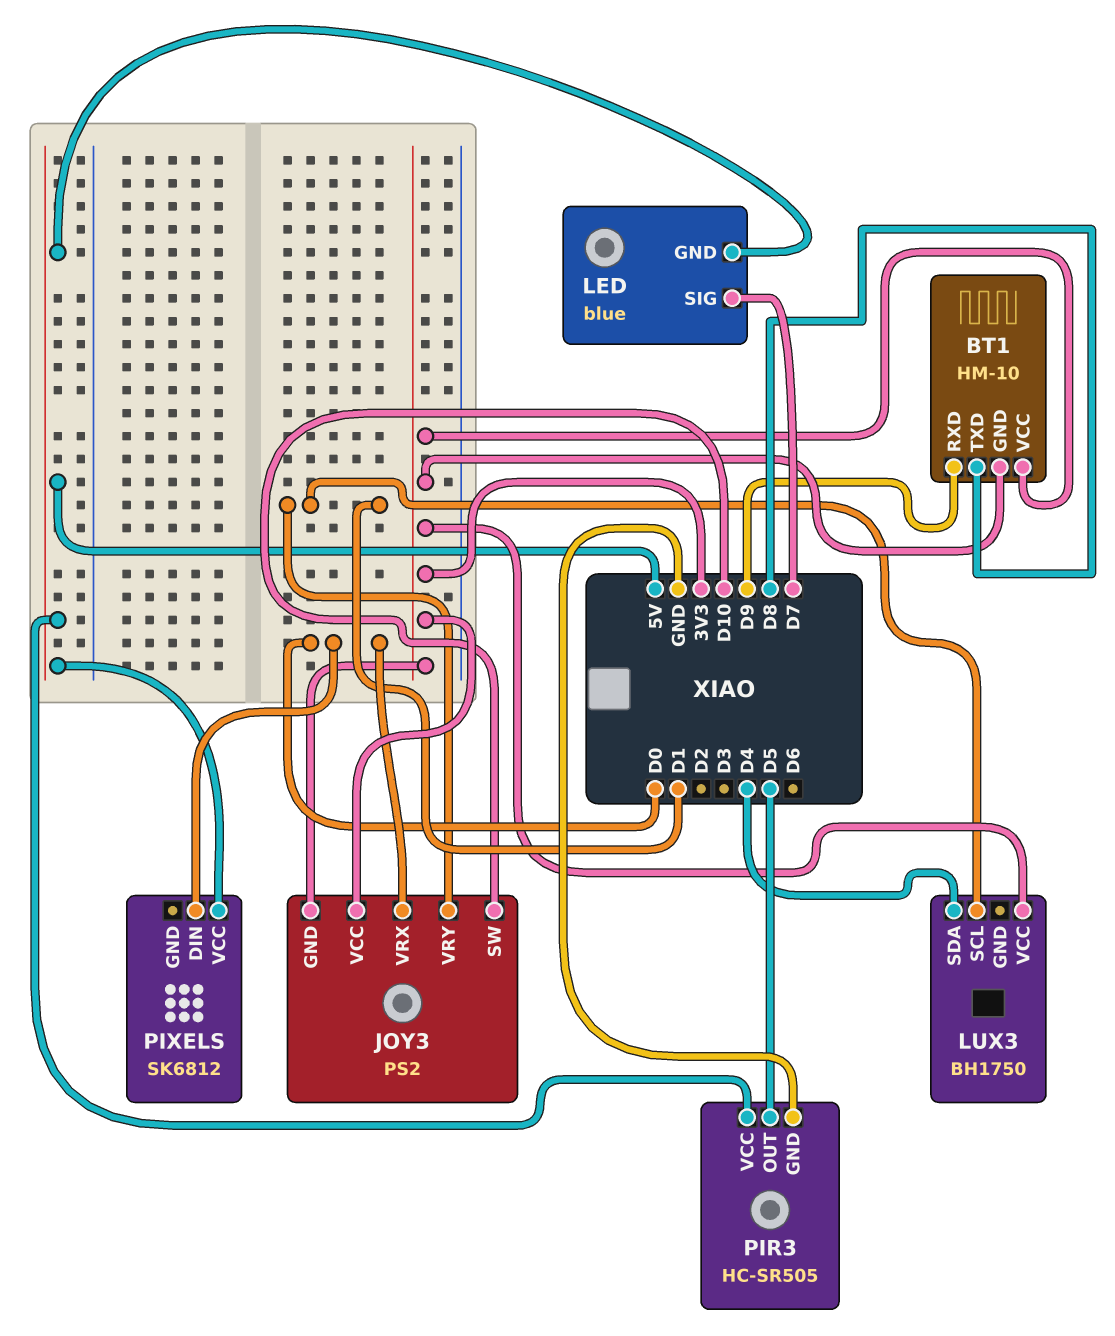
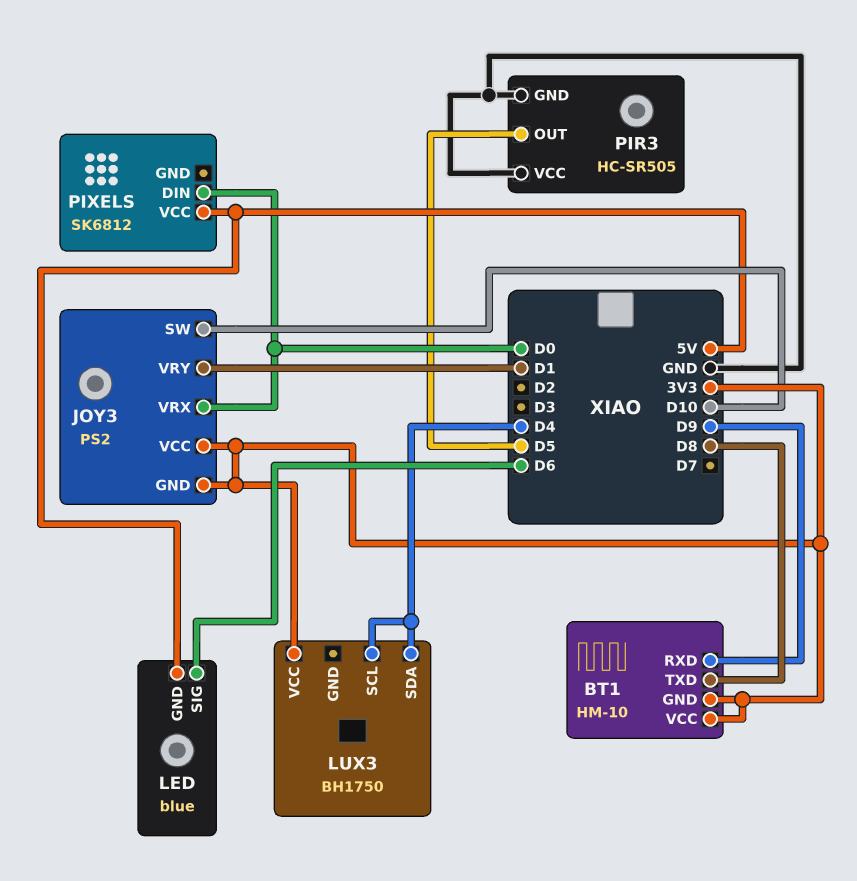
LED pin SIG: D7 -> D6
LUX3 pin SCL: D1 -> D4
PIR3 pin VCC: 5V -> GND

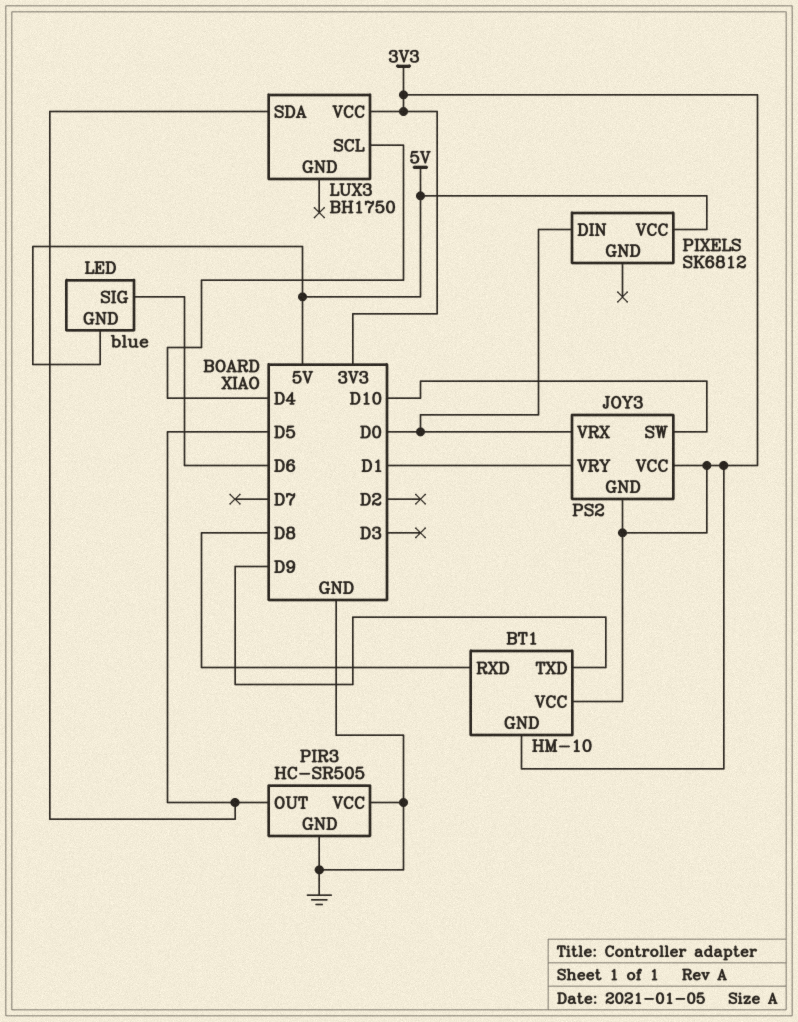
BT1 pin RXD: D9 -> D8
BT1 pin TXD: D8 -> D9
LUX3 pin SDA: D4 -> D5

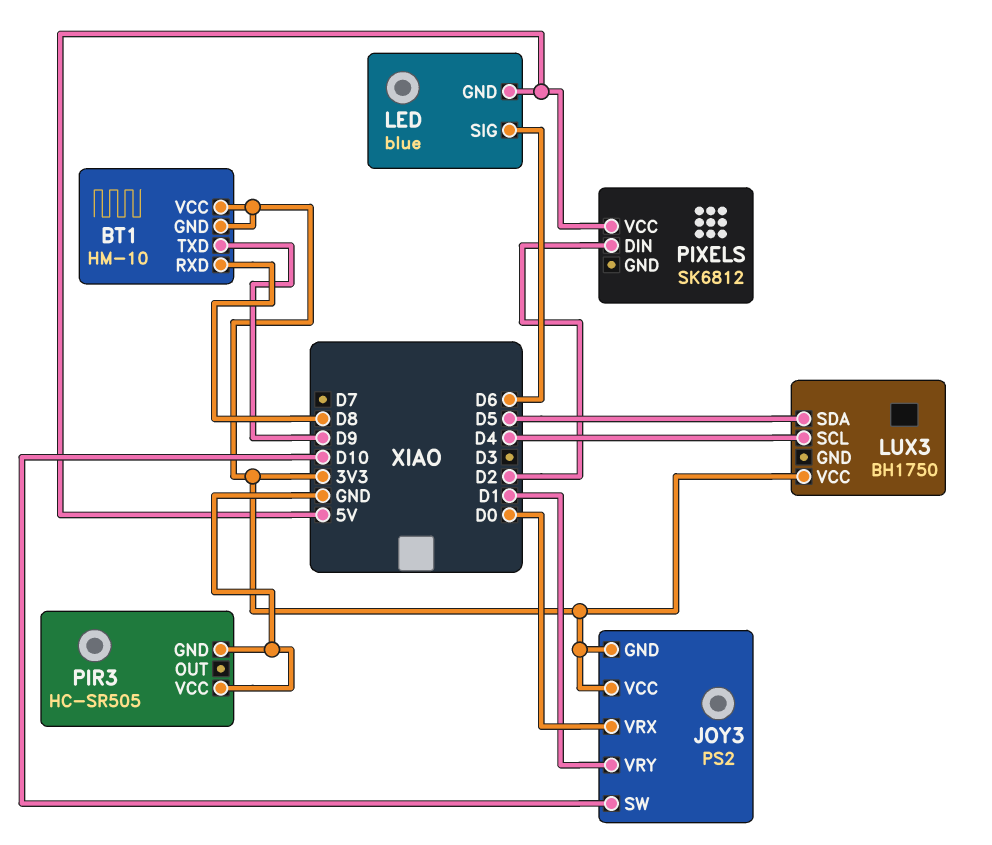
PIR3 pin OUT: D5 -> none
PIXELS pin DIN: D0 -> D2

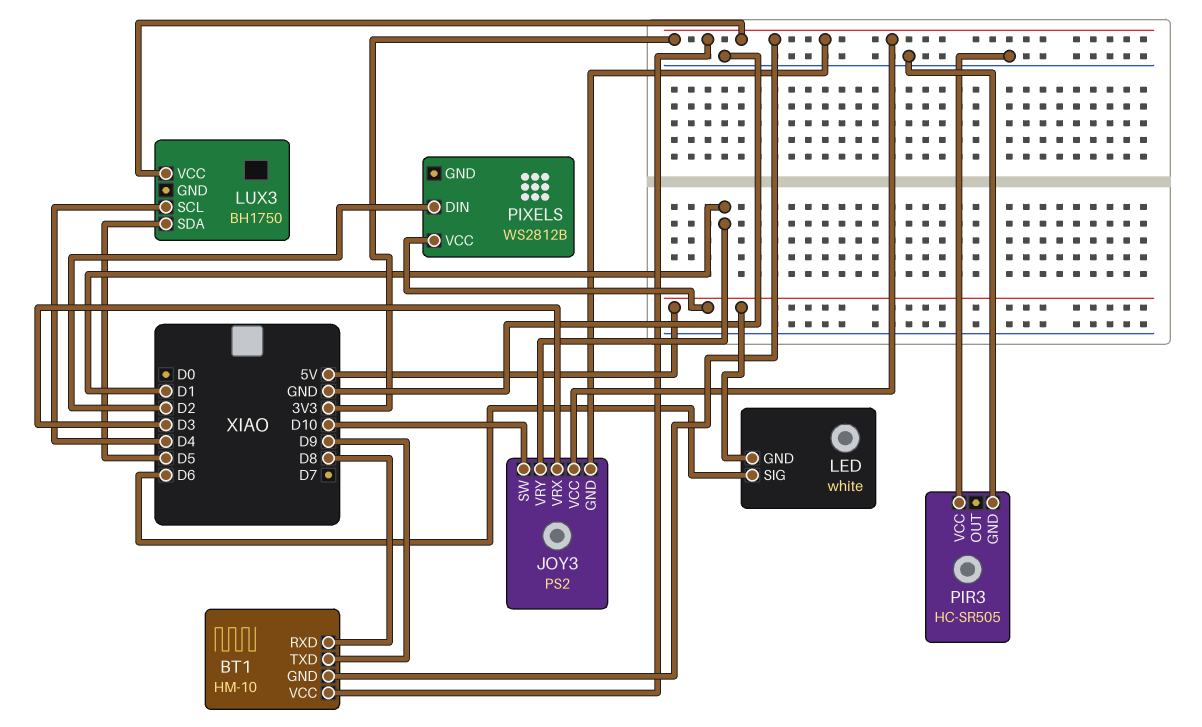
JOY3 pin VRX: D0 -> D3
LED: blue -> white
PIXELS: SK6812 -> WS2812B

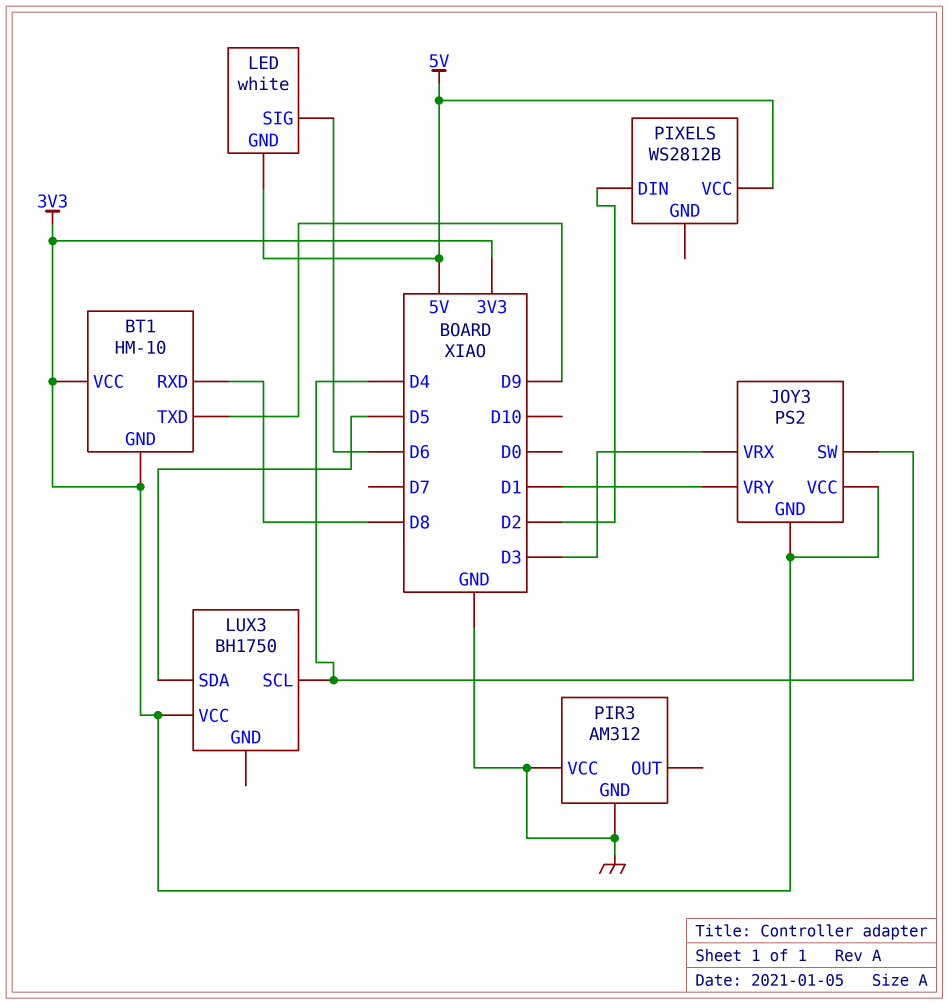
JOY3 pin SW: D10 -> D4
PIR3: HC-SR505 -> AM312

